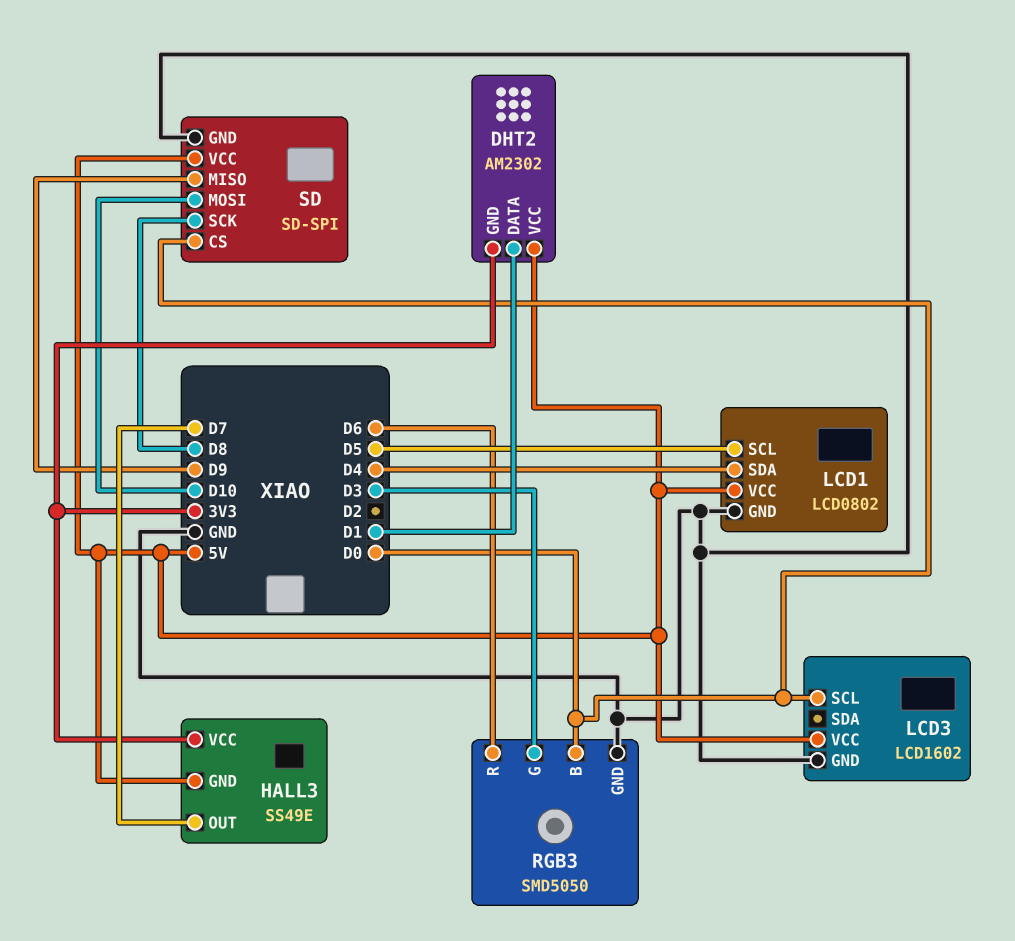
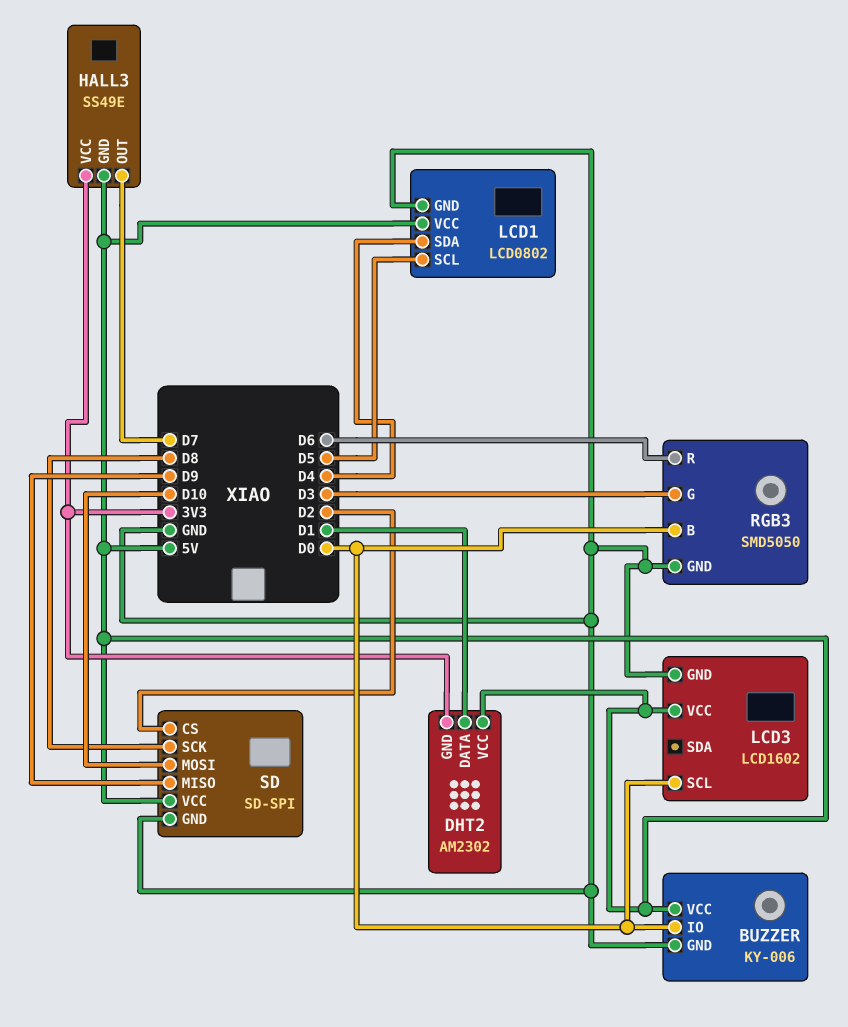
BUZZER: none -> KY-006
BUZZER pin GND: none -> GND
BUZZER pin IO: none -> D0
BUZZER pin VCC: none -> 5V
SD pin CS: D0 -> D2

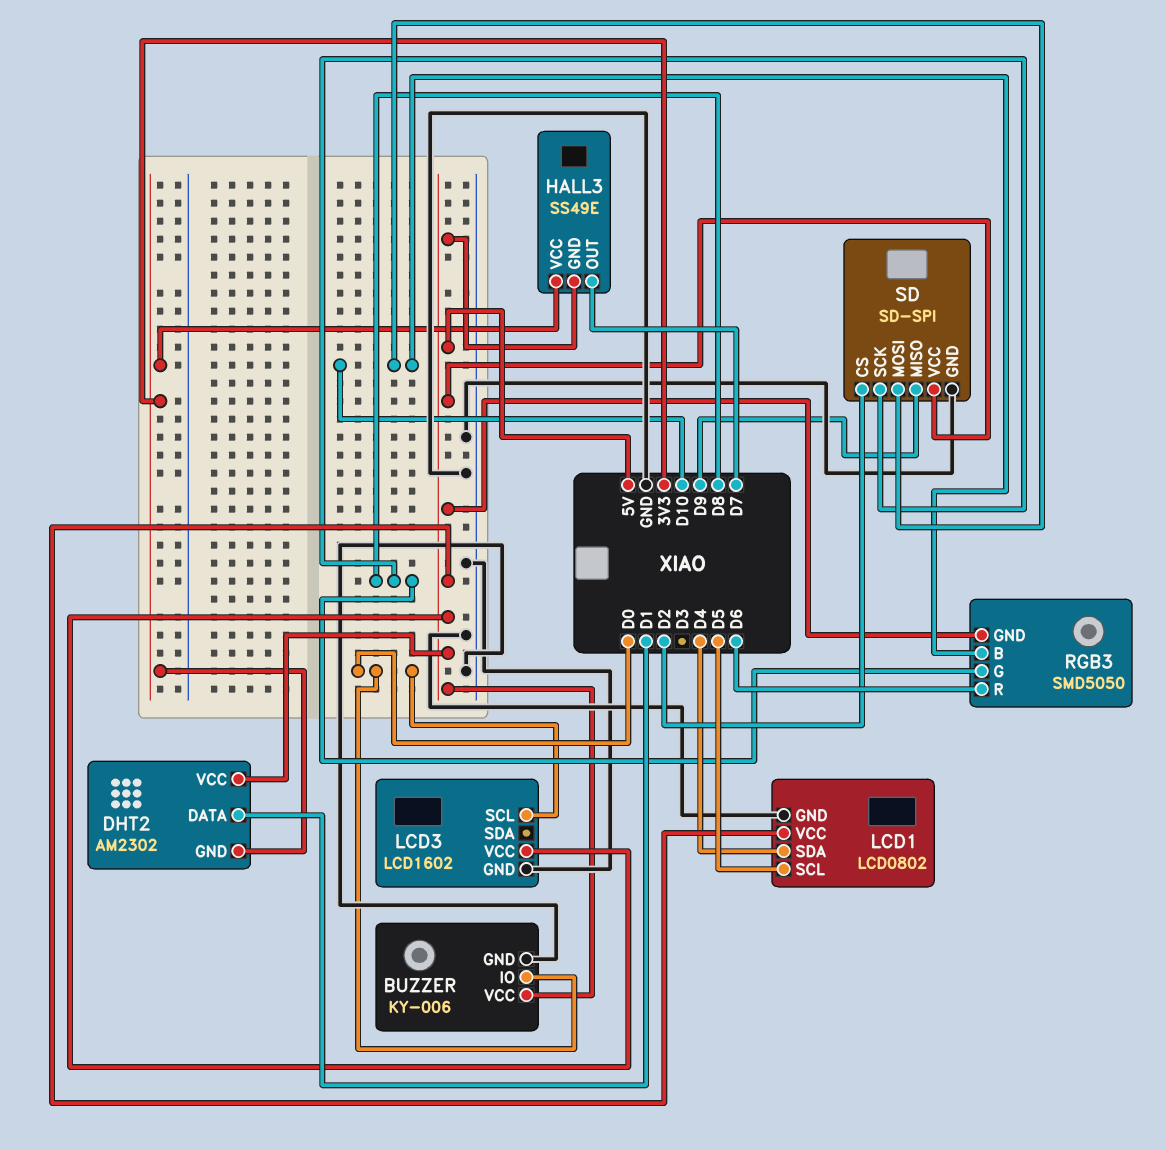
RGB3 pin B: D0 -> D10
RGB3 pin G: D3 -> D8
RGB3 pin GND: GND -> 5V

